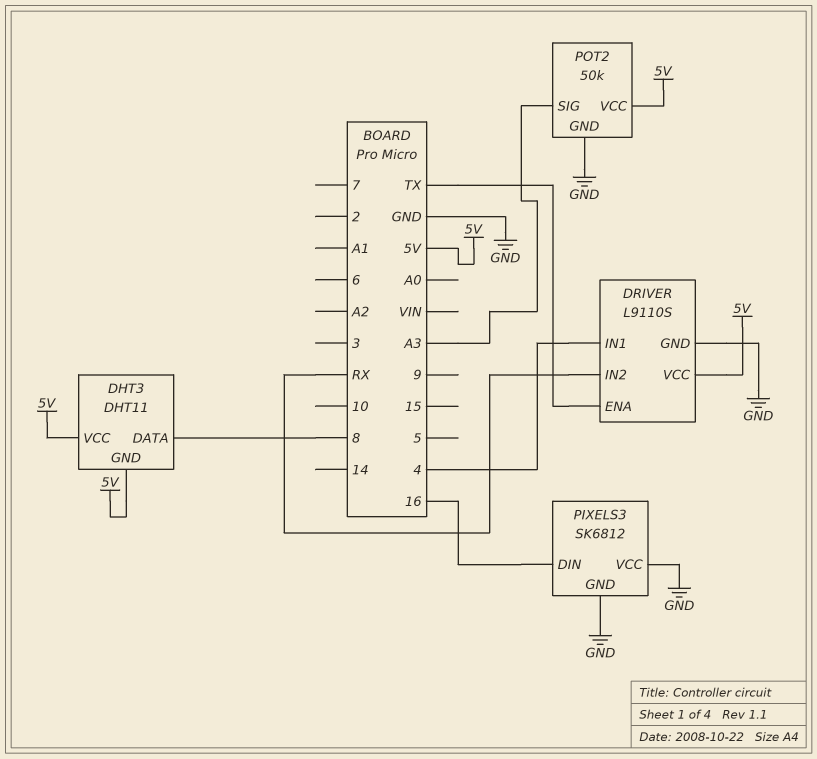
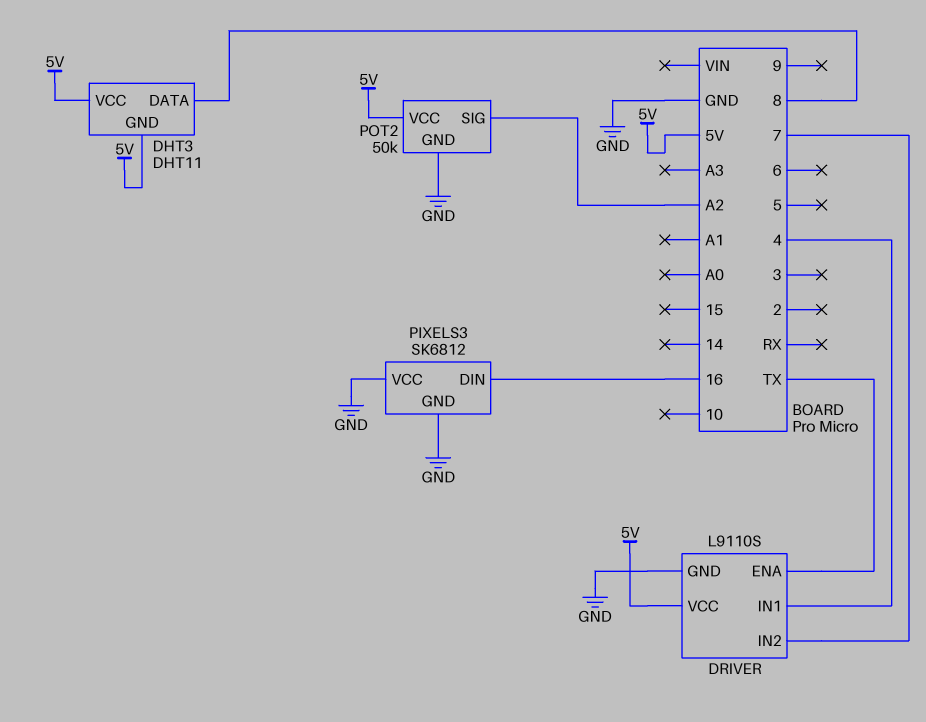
DRIVER pin IN2: RX -> 7
POT2 pin SIG: A3 -> A2

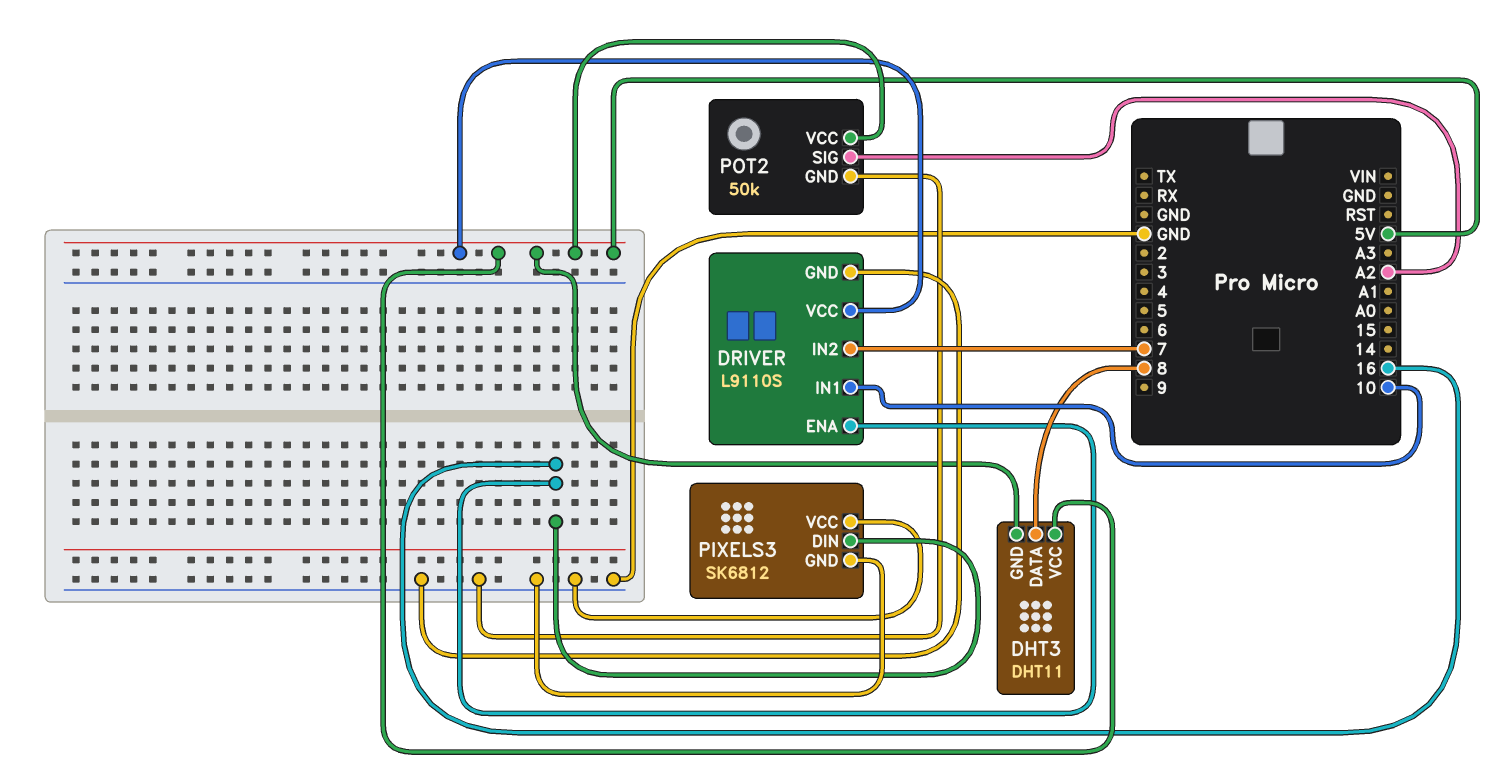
DRIVER pin ENA: TX -> 16
DRIVER pin IN1: 4 -> 10

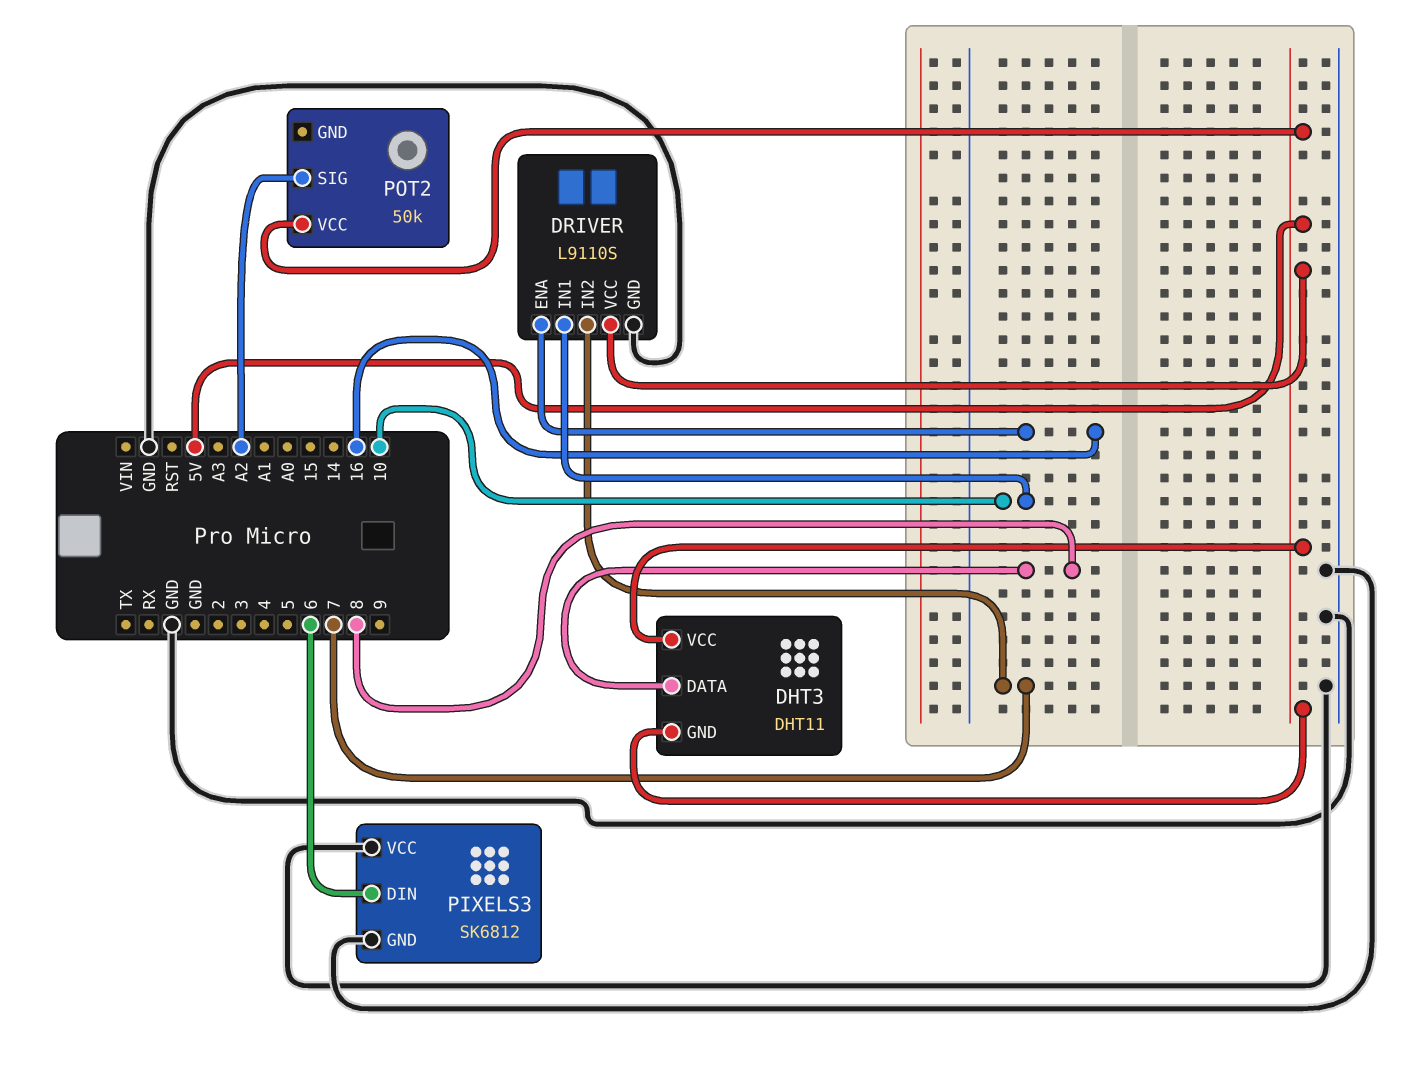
PIXELS3 pin DIN: 16 -> 6
POT2 pin GND: GND -> none

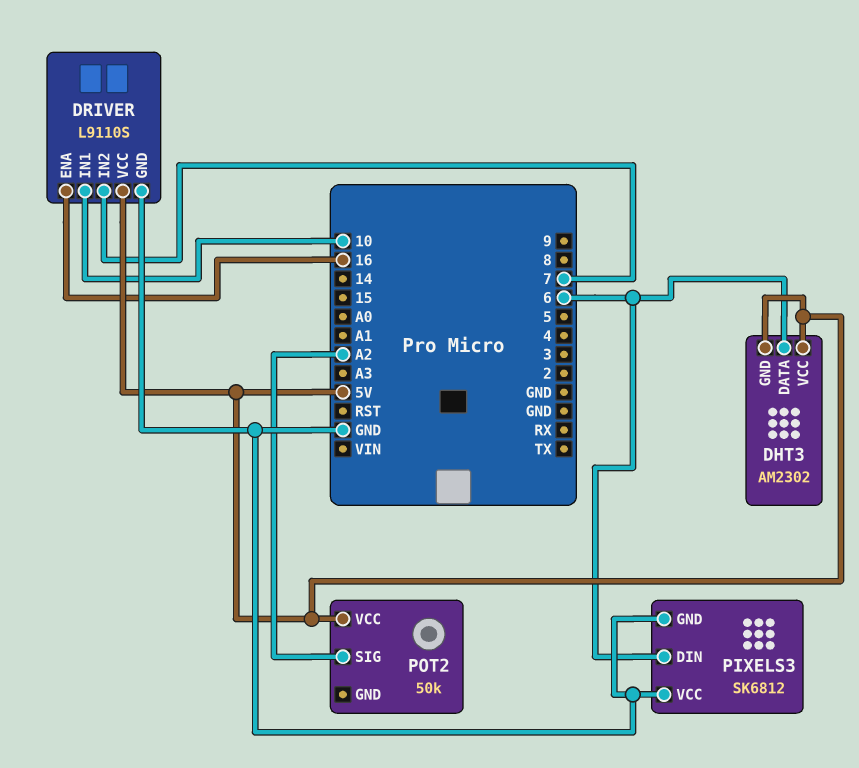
DHT3: DHT11 -> AM2302
DHT3 pin DATA: 8 -> 6

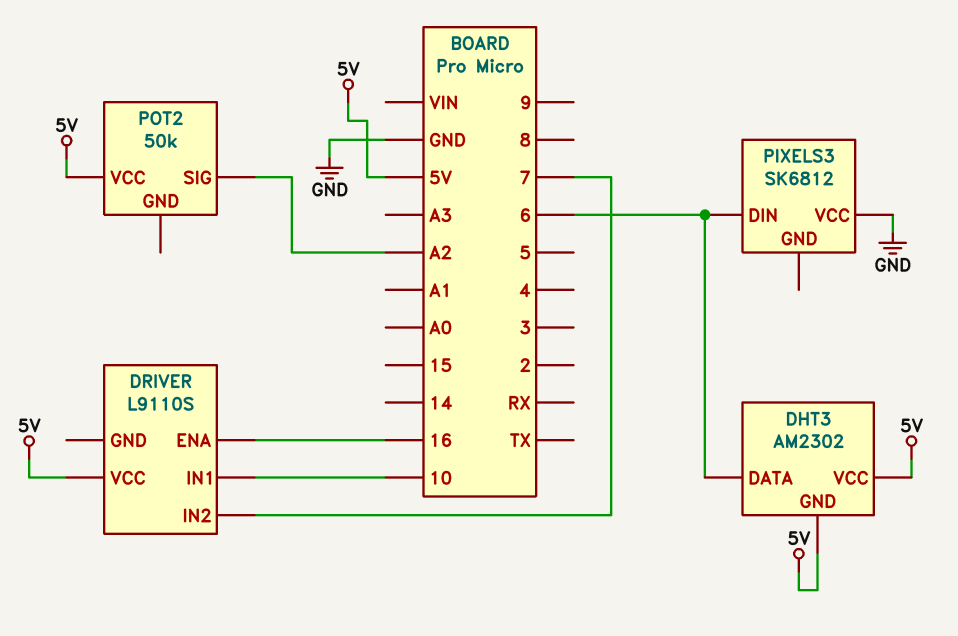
DRIVER pin GND: GND -> none
PIXELS3 pin GND: GND -> none

